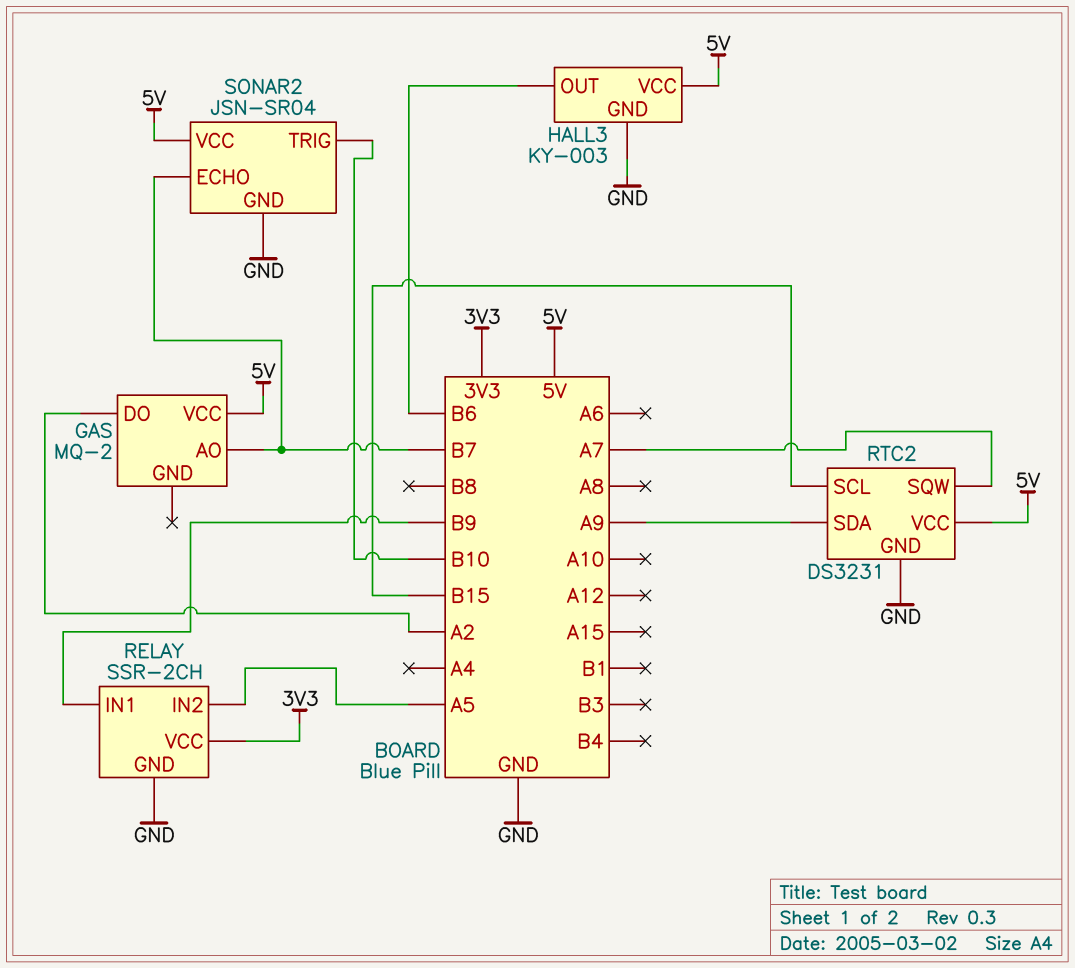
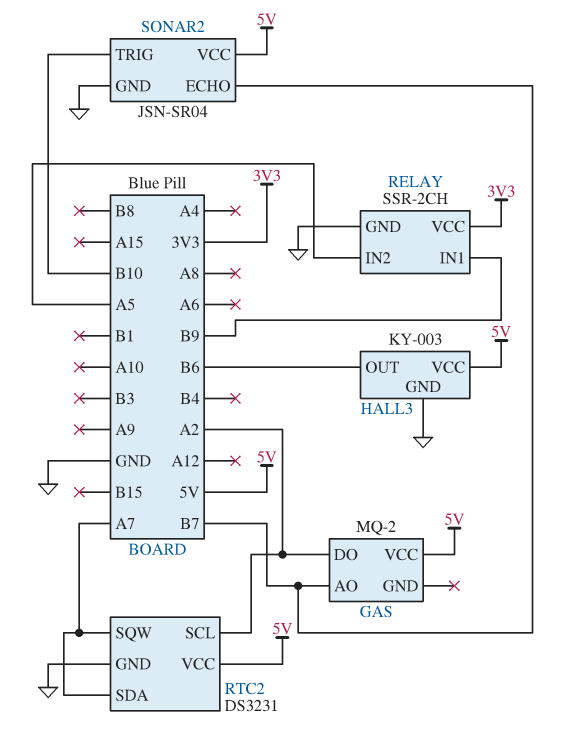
RTC2 pin SCL: B15 -> A2
RTC2 pin SDA: A9 -> A7

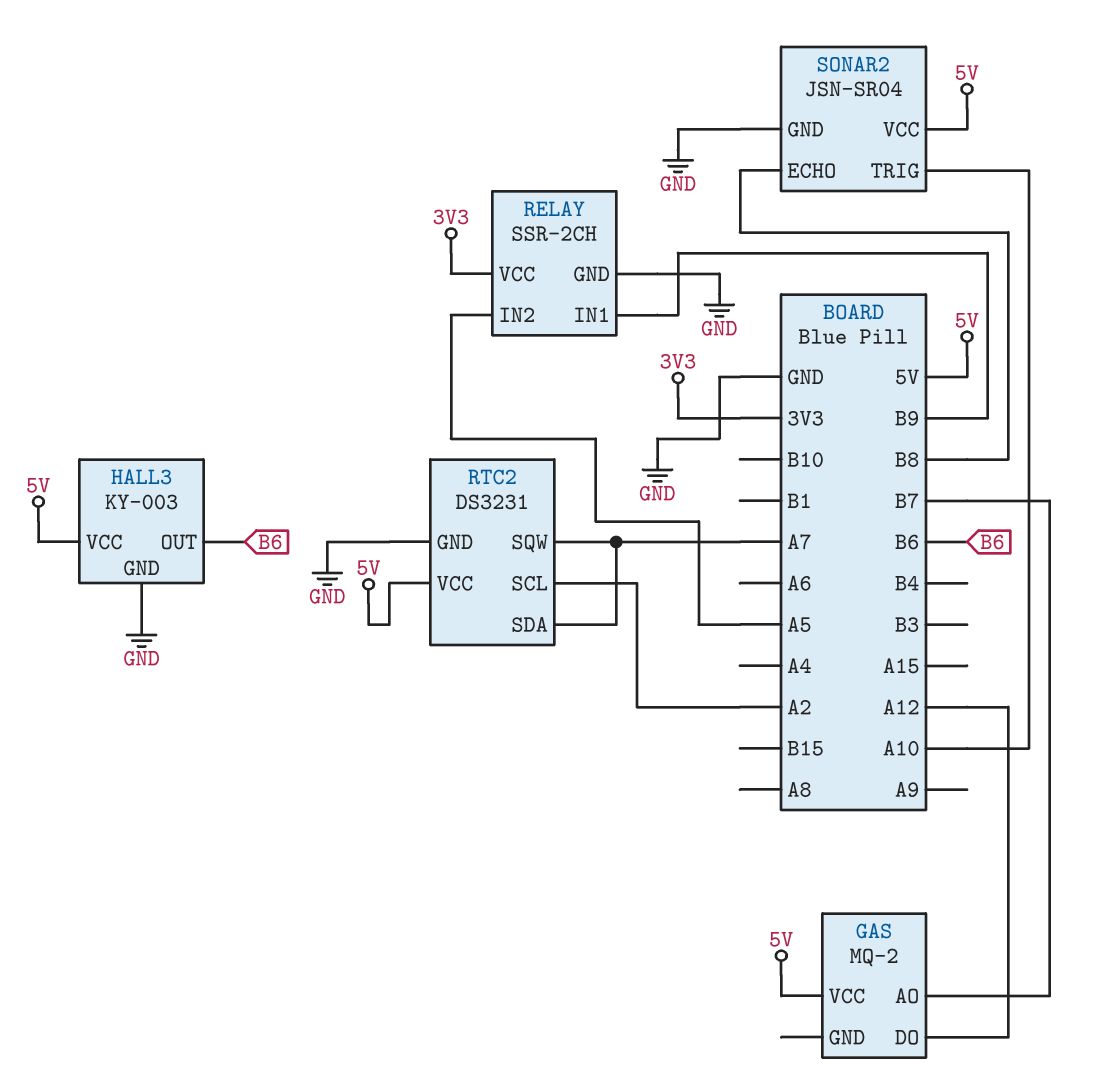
GAS pin DO: A2 -> A12
SONAR2 pin ECHO: B7 -> B8
SONAR2 pin TRIG: B10 -> A10

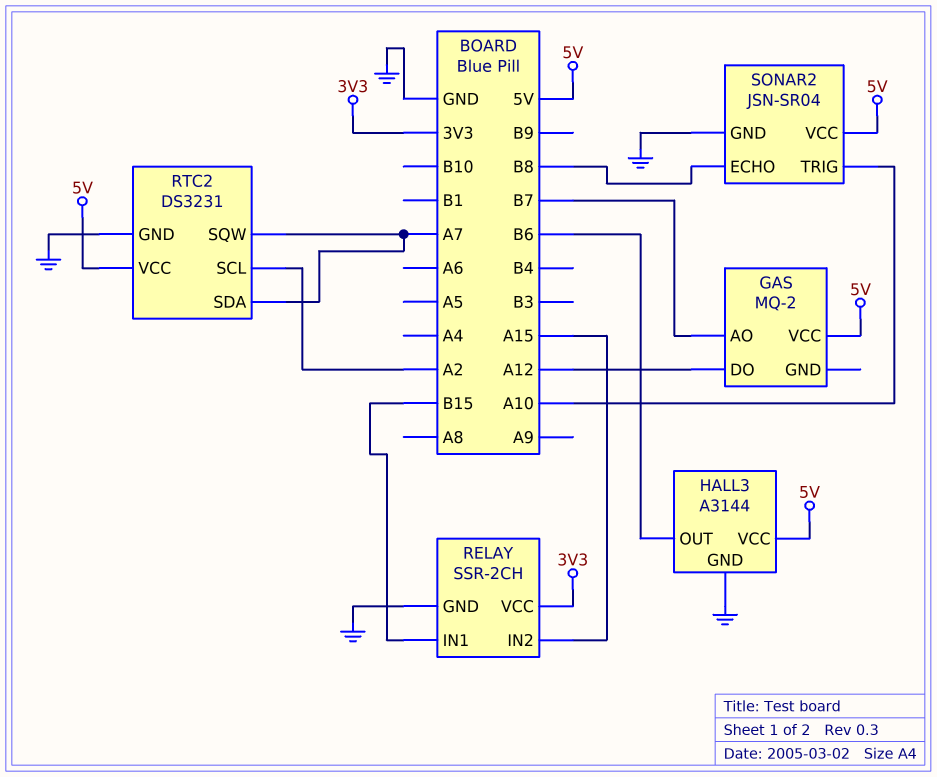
HALL3: KY-003 -> A3144
RELAY pin IN1: B9 -> B15
RELAY pin IN2: A5 -> A15

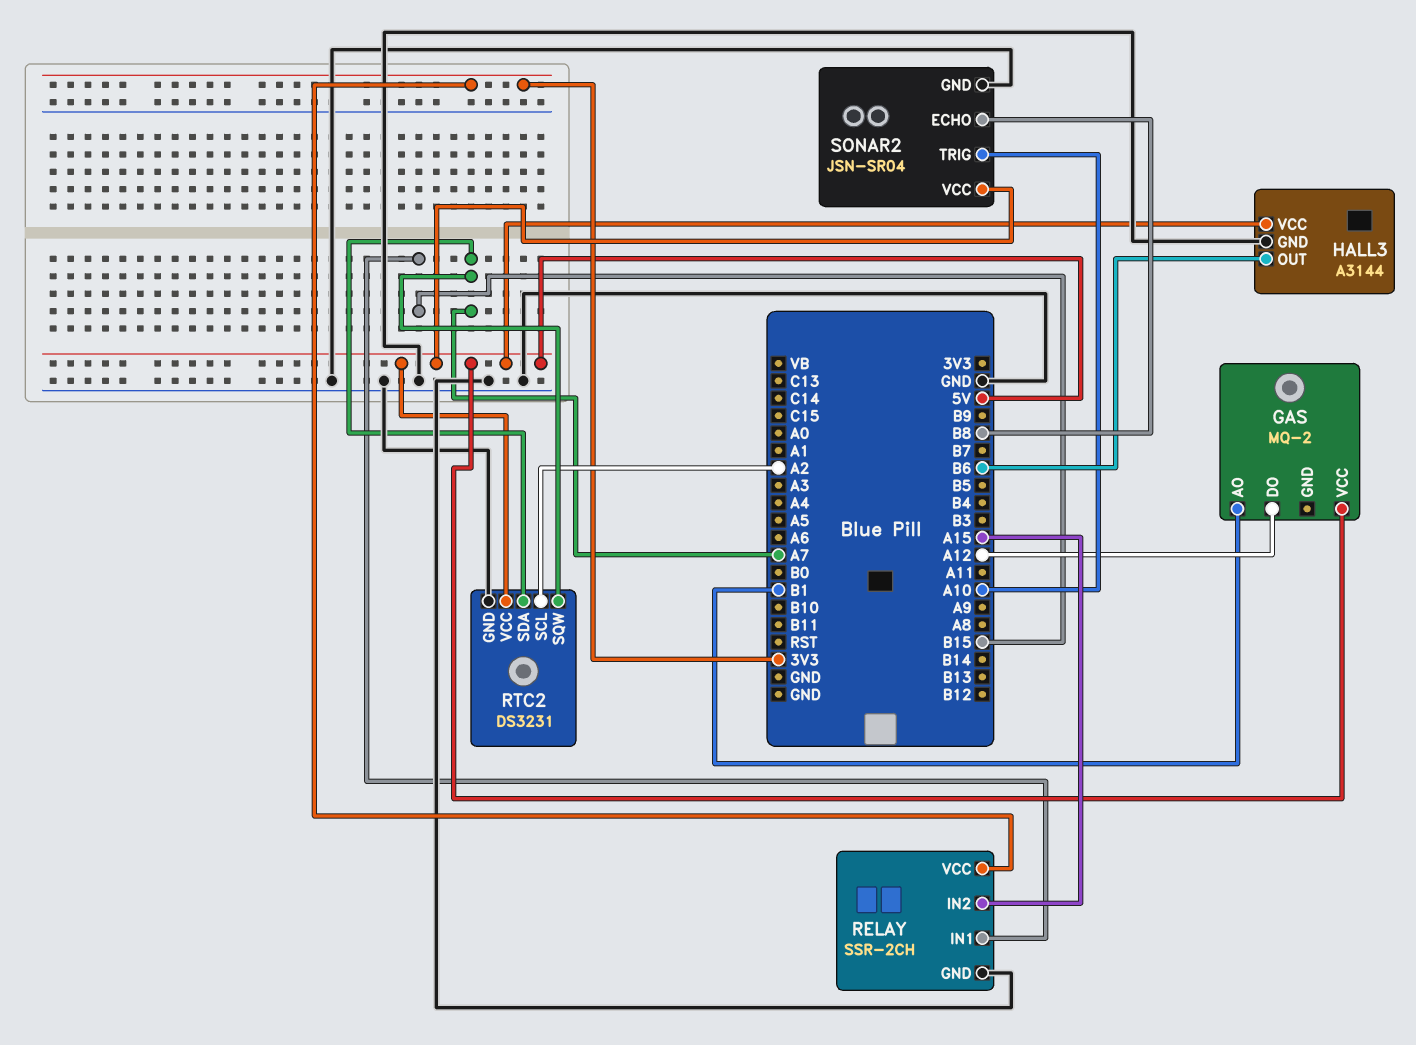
GAS pin AO: B7 -> B1

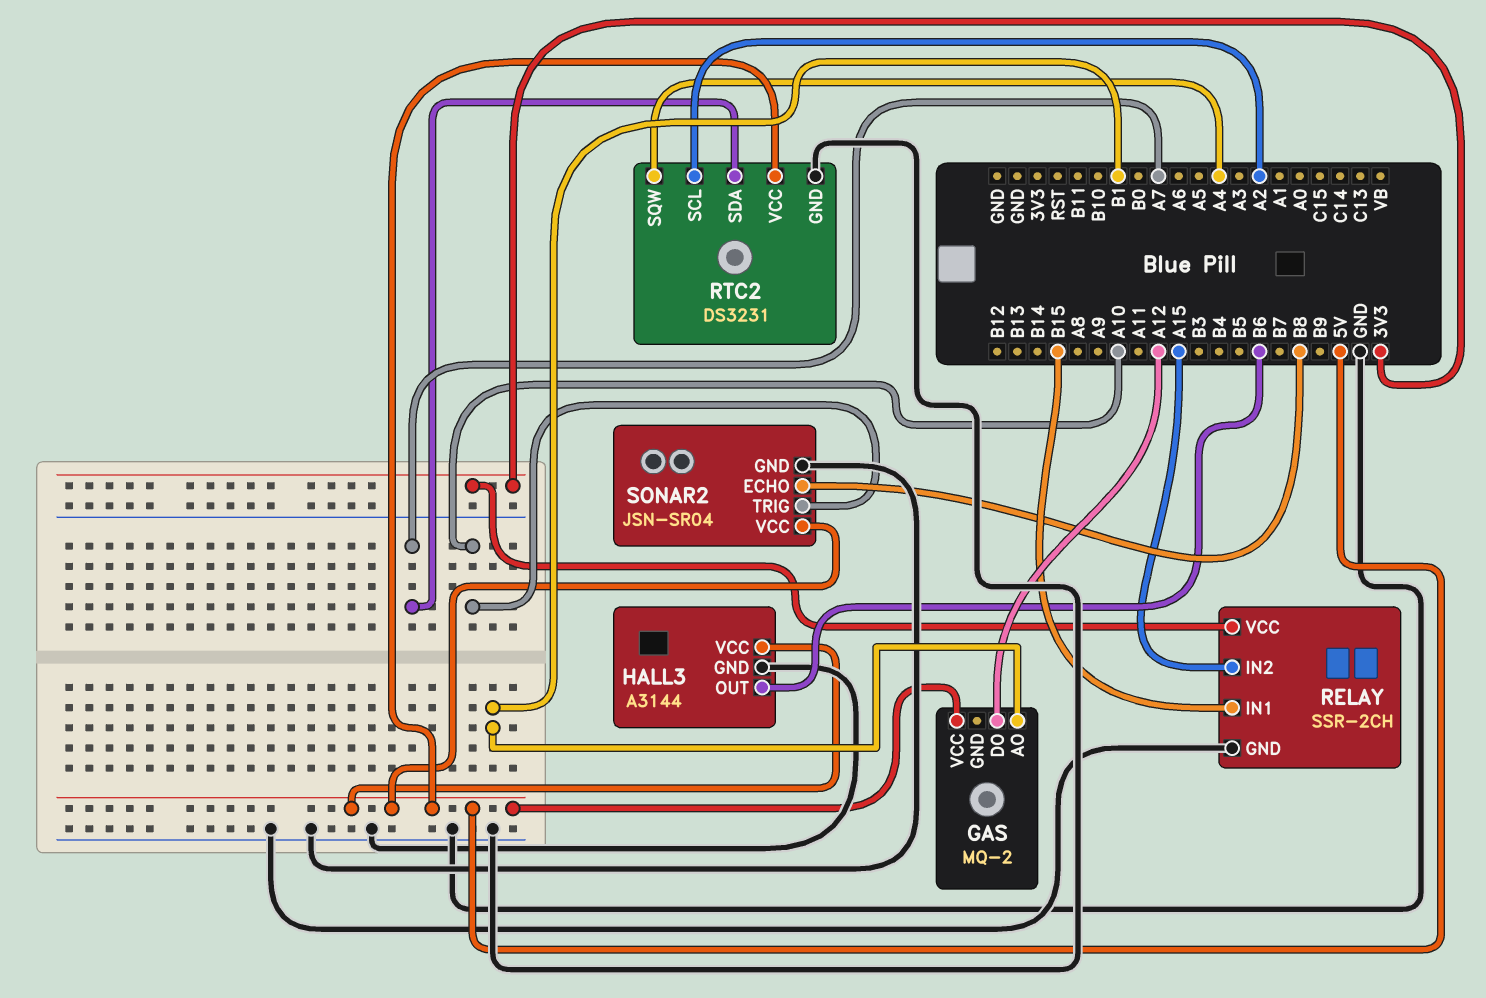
RTC2 pin SQW: A7 -> A4

